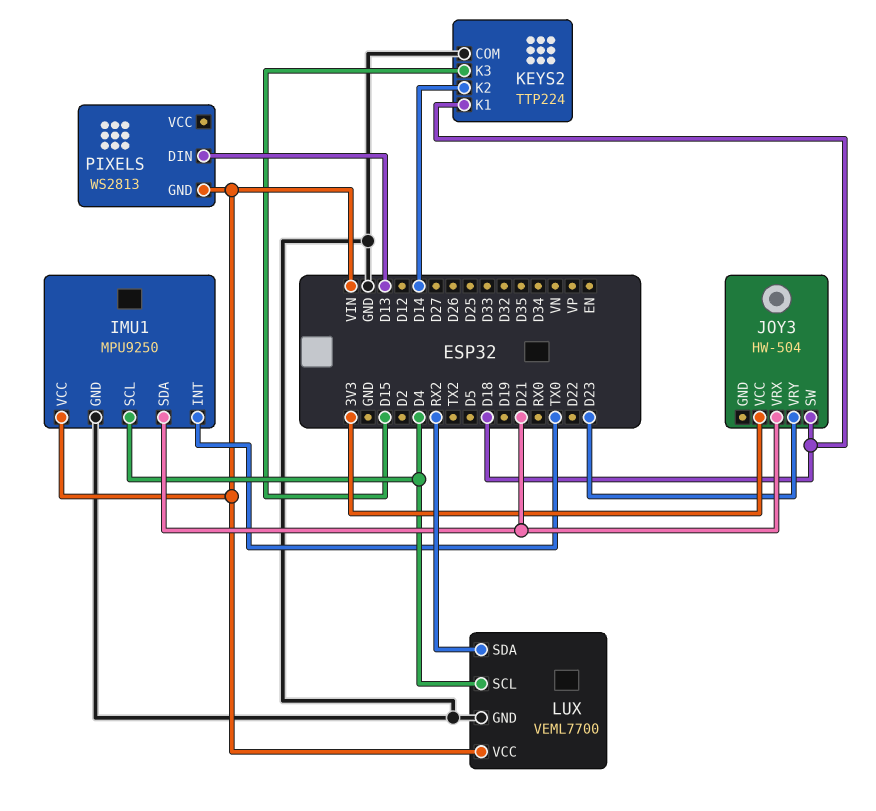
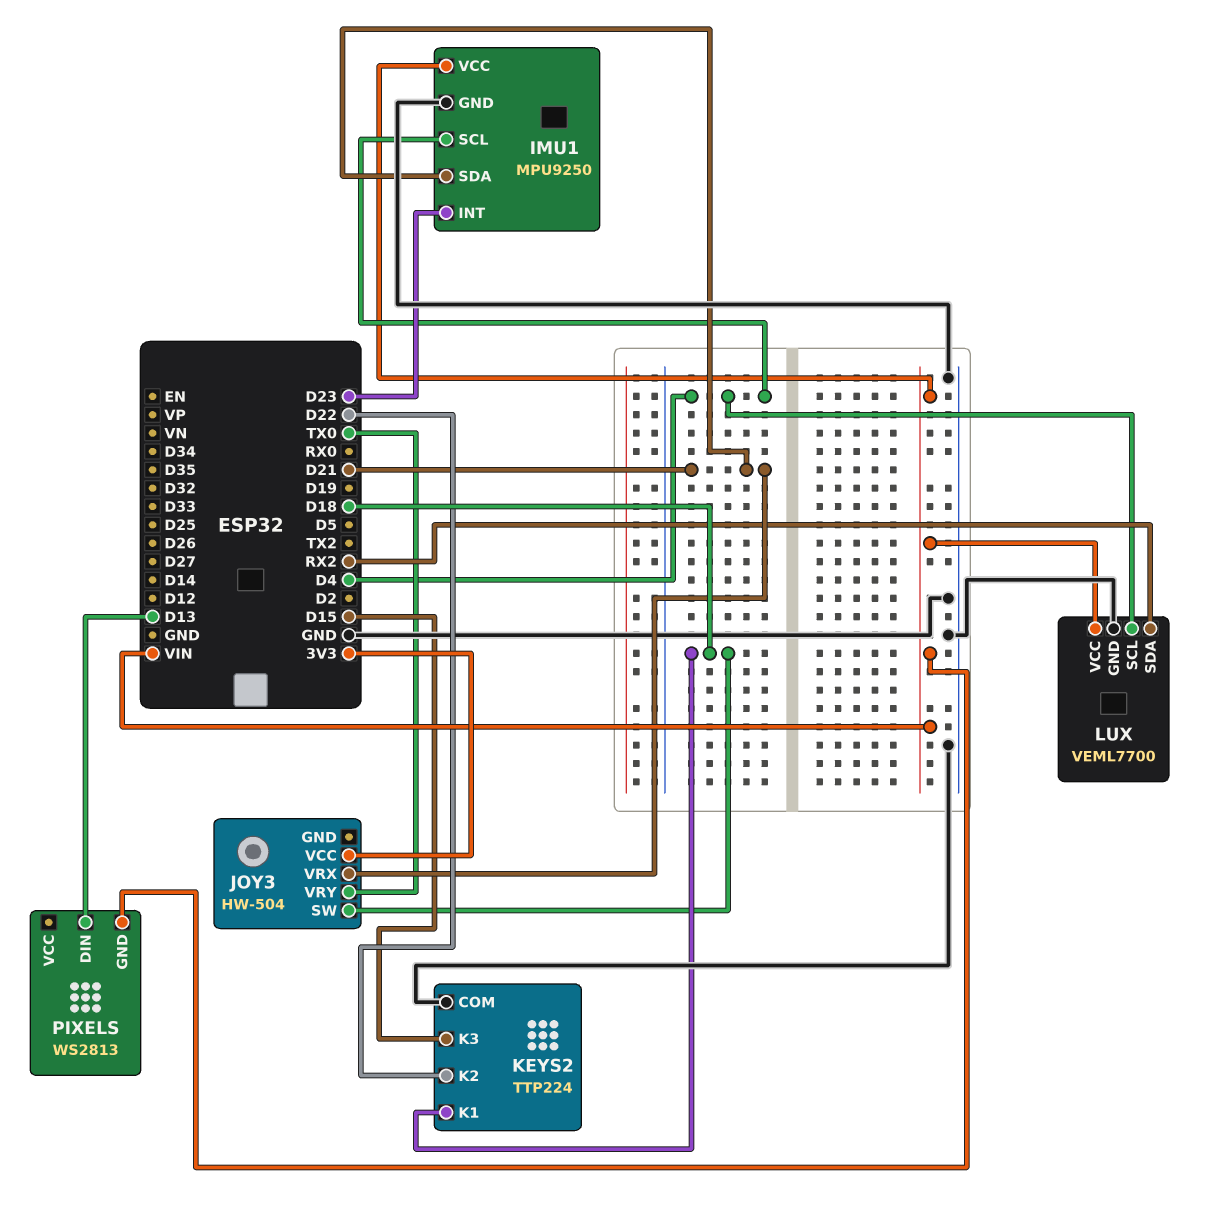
IMU1 pin INT: TX0 -> D23
JOY3 pin VRY: D23 -> TX0
KEYS2 pin K2: D14 -> D22

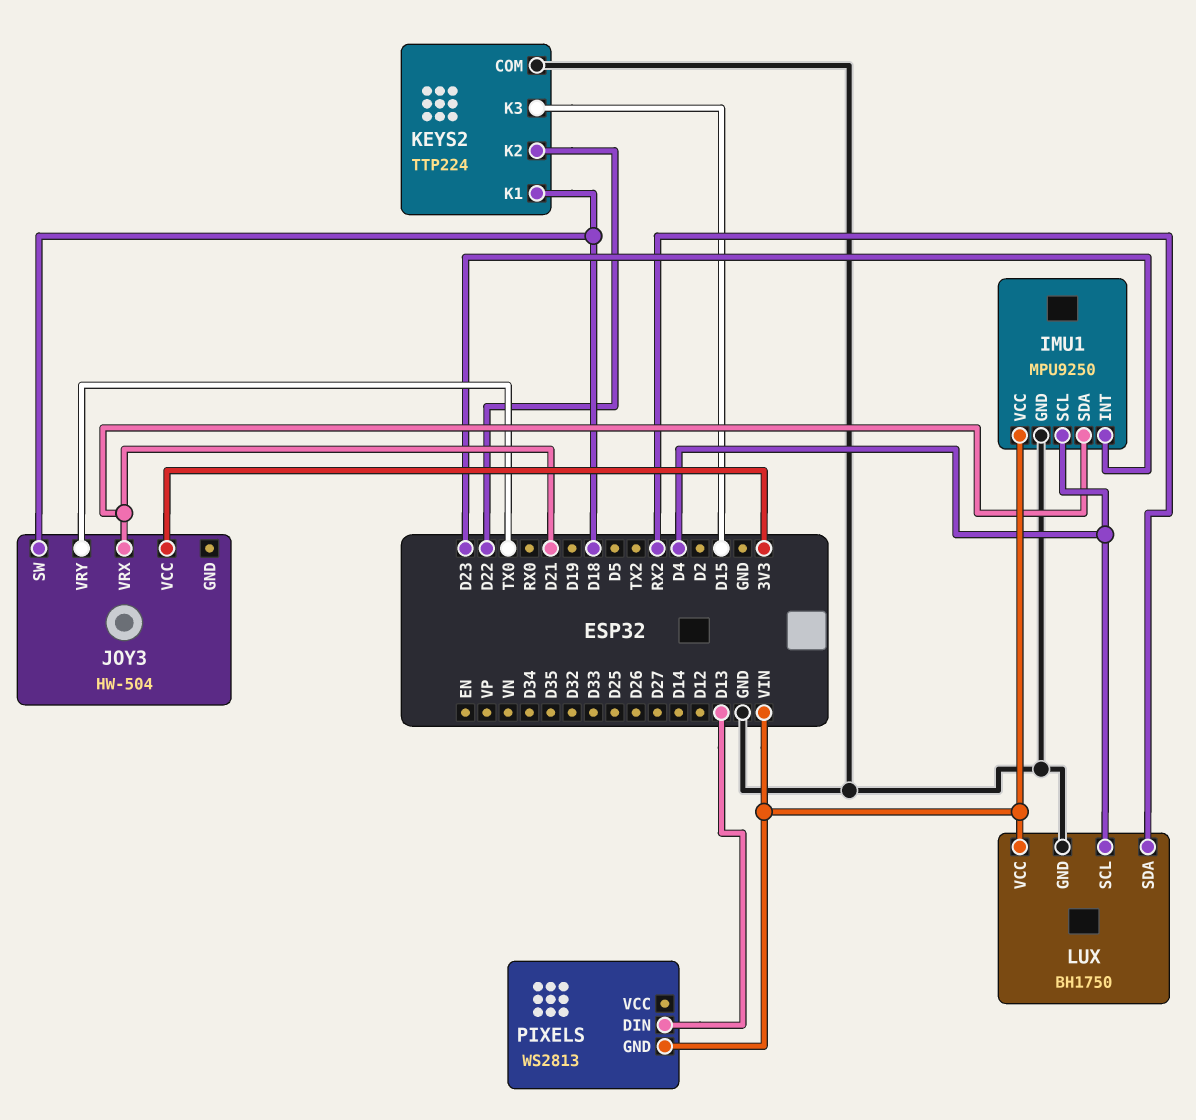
LUX: VEML7700 -> BH1750

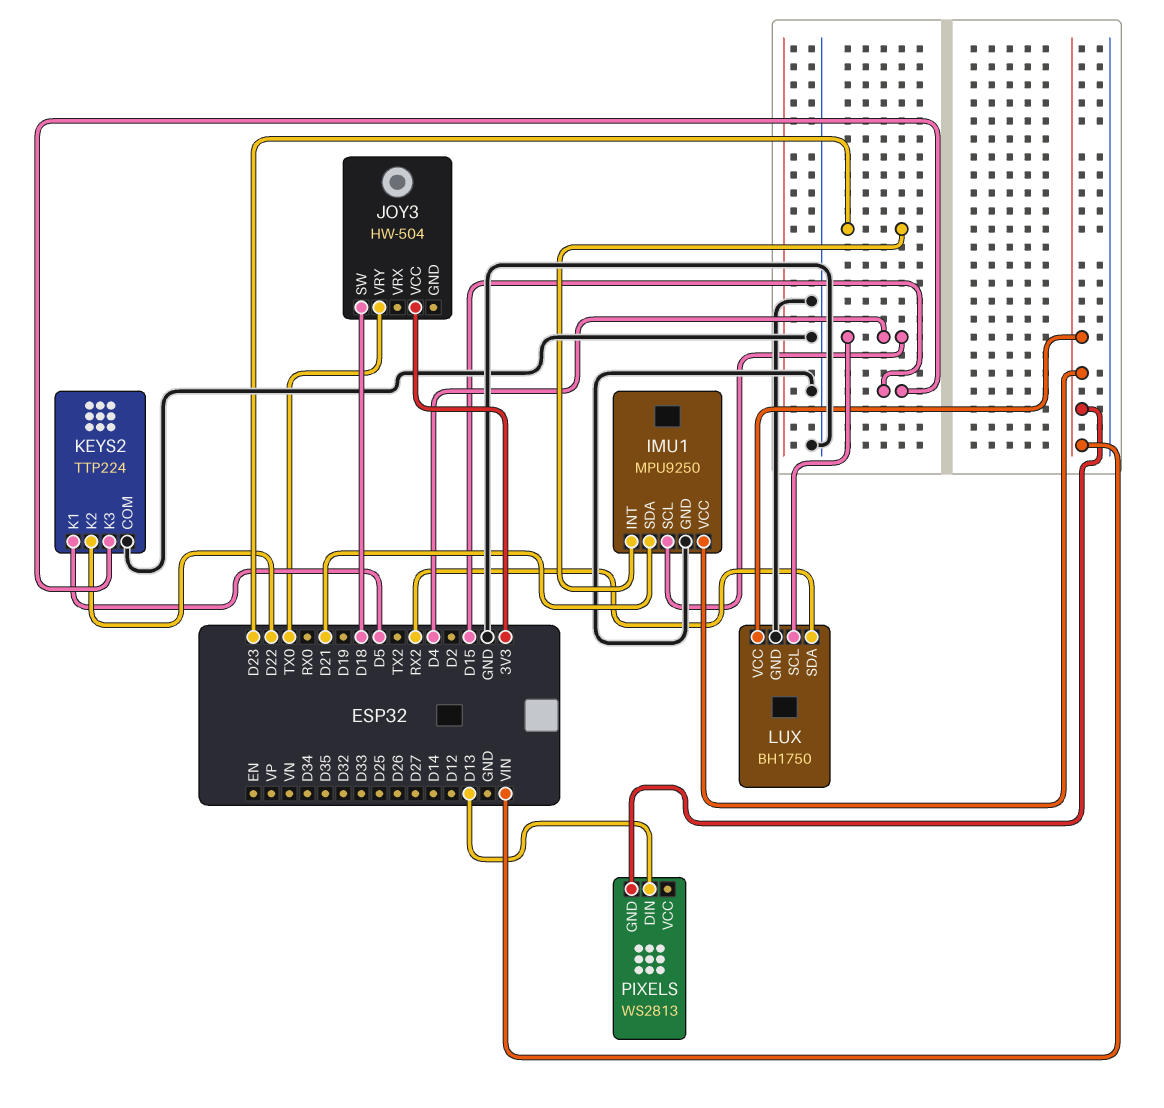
JOY3 pin VRX: D21 -> none
KEYS2 pin K1: D18 -> D5

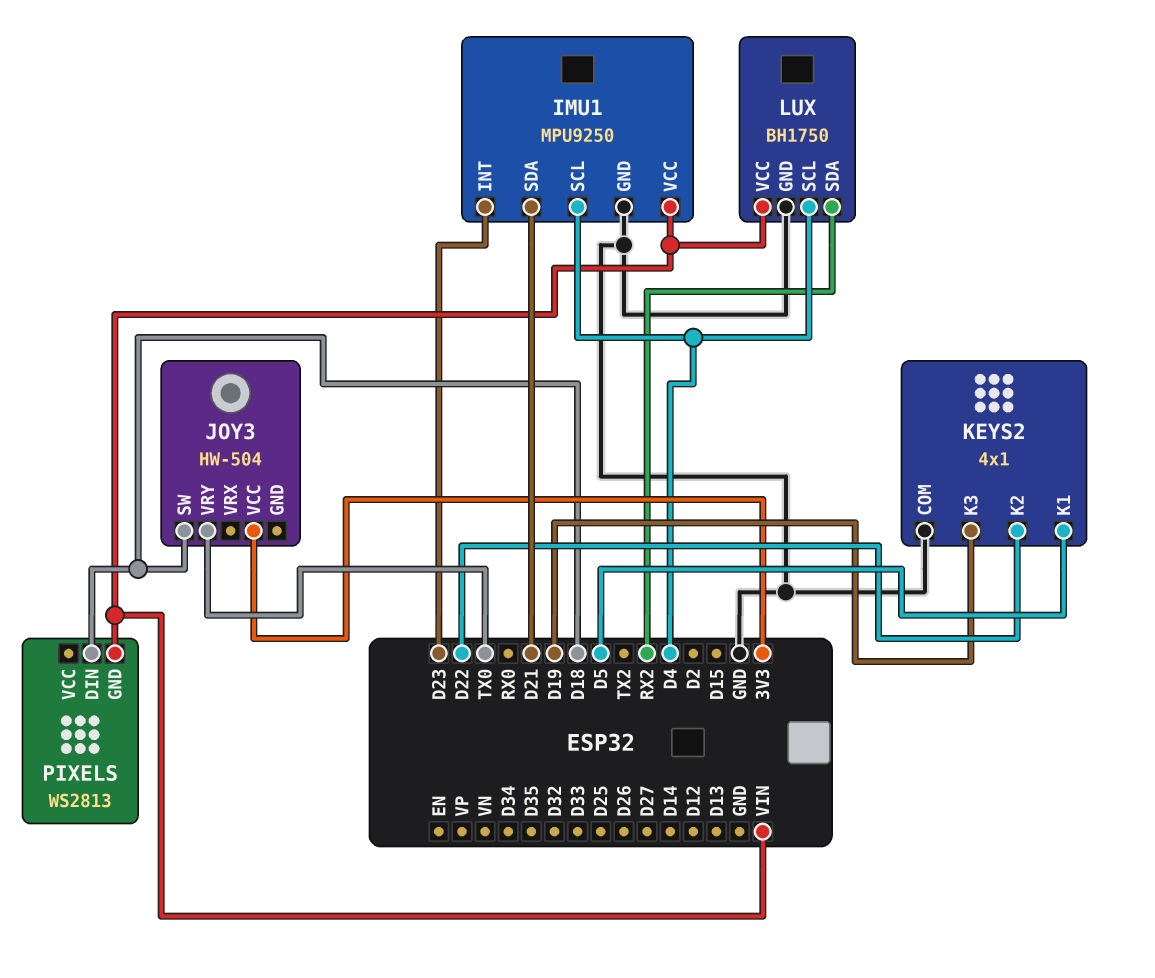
KEYS2: TTP224 -> 4x1
KEYS2 pin K3: D15 -> D19
PIXELS pin DIN: D13 -> D18

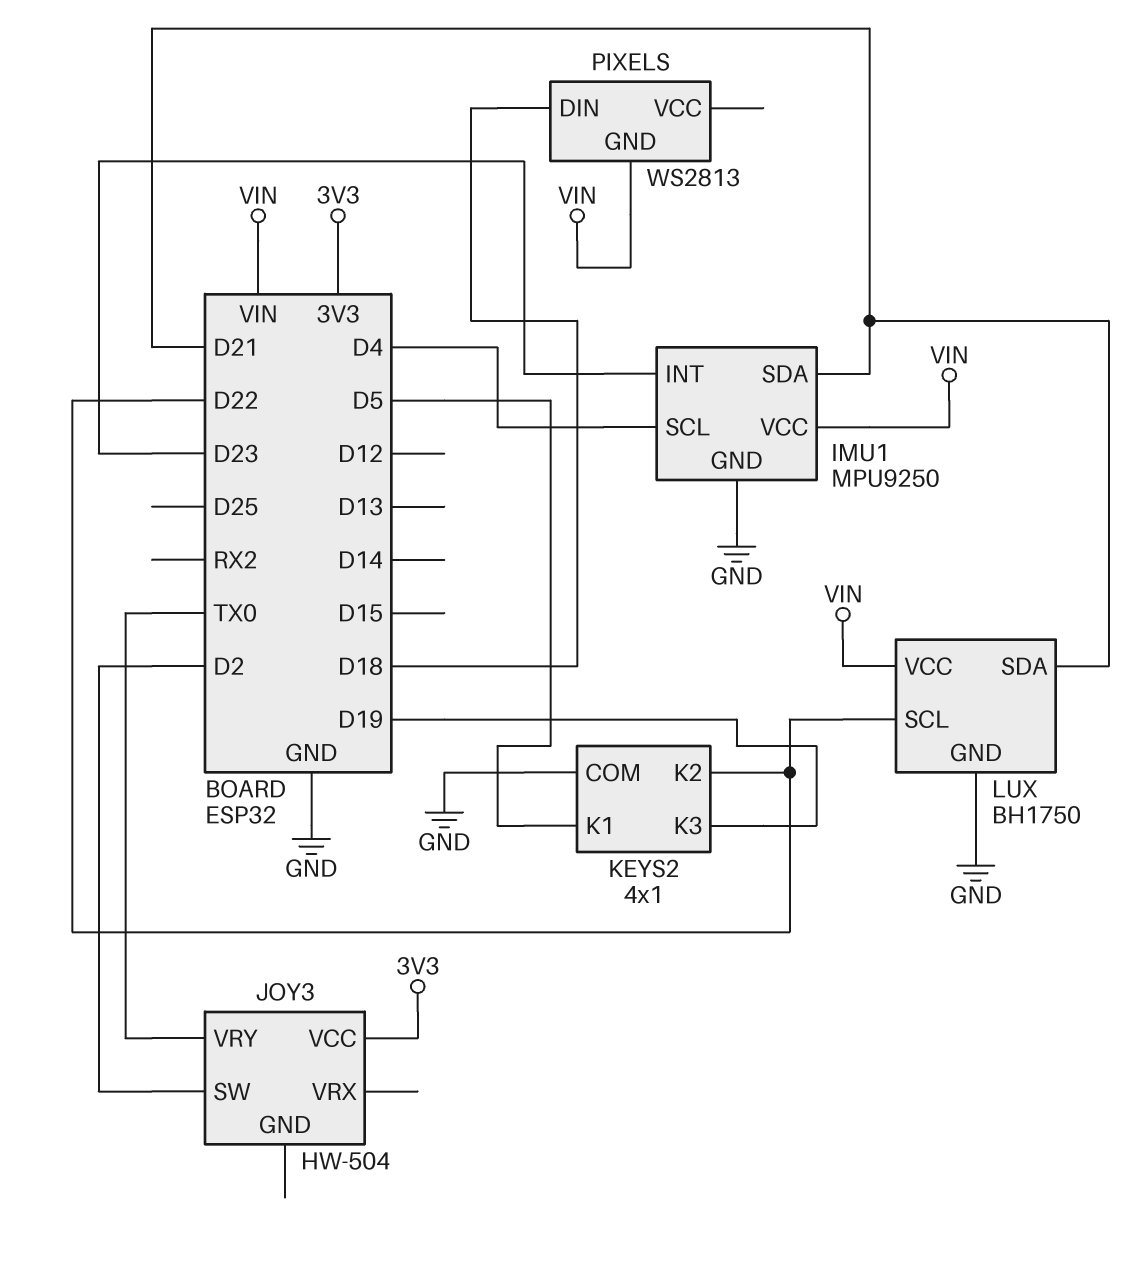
JOY3 pin SW: D18 -> D2
LUX pin SCL: D4 -> D22
LUX pin SDA: RX2 -> D21

